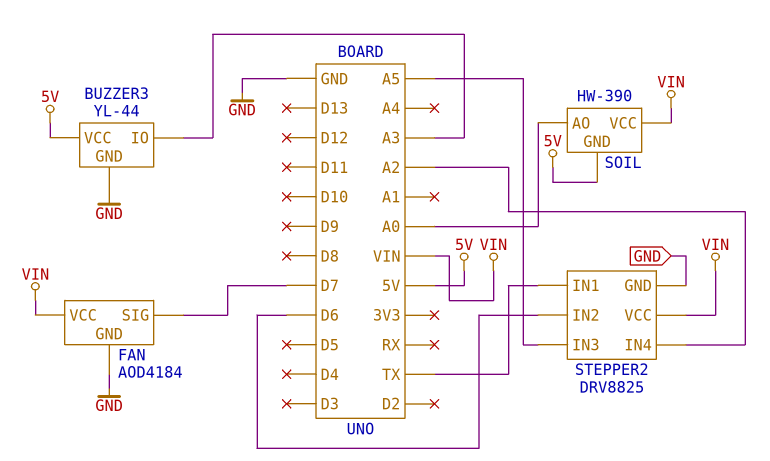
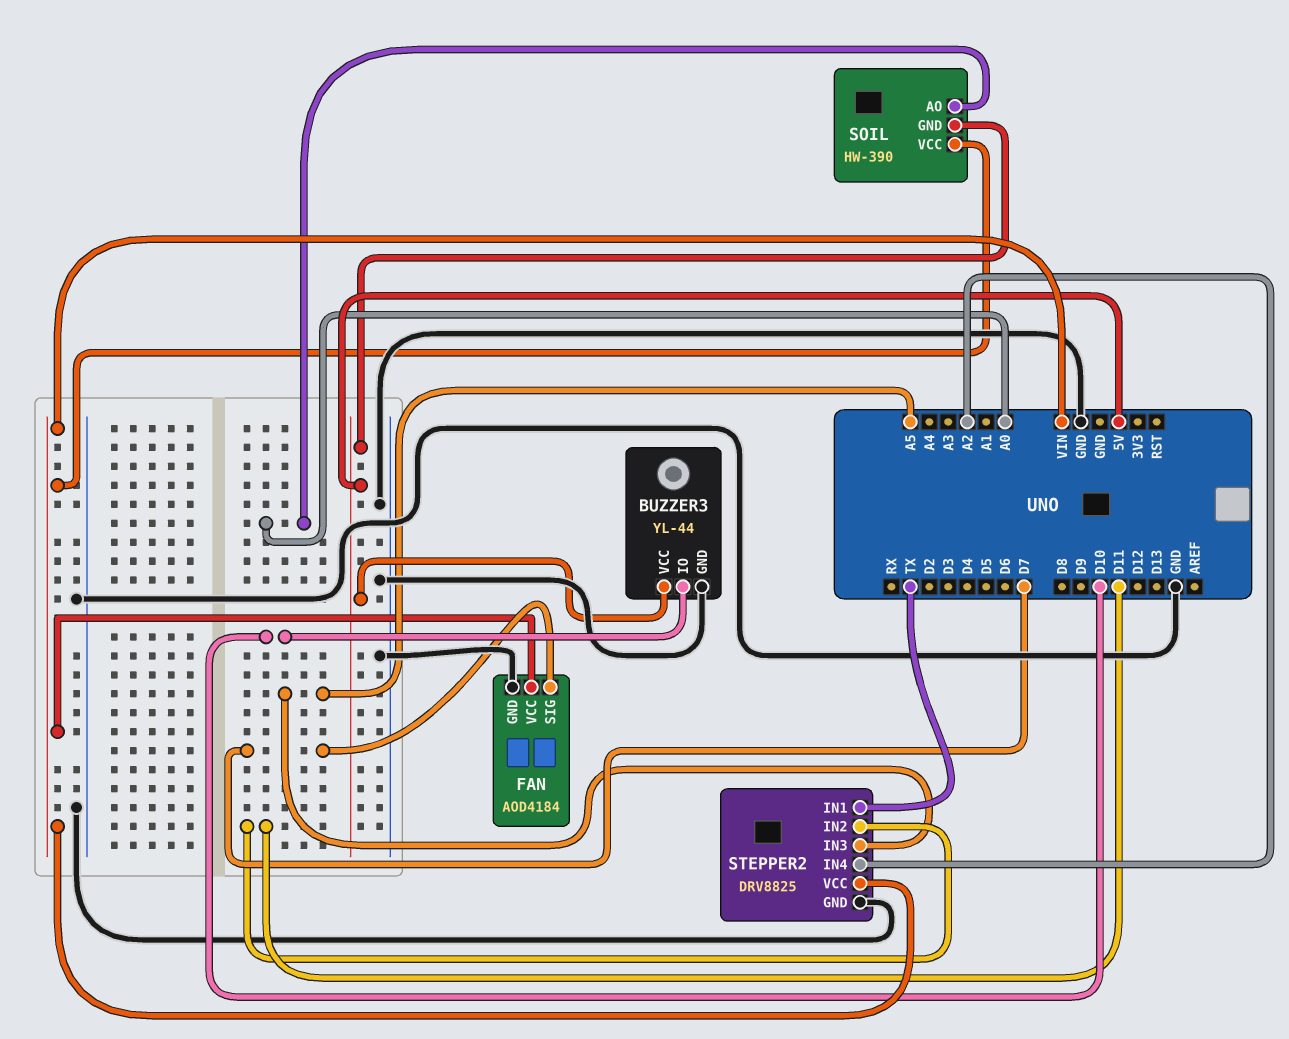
BUZZER3 pin IO: A3 -> D10
STEPPER2 pin IN2: D6 -> D11

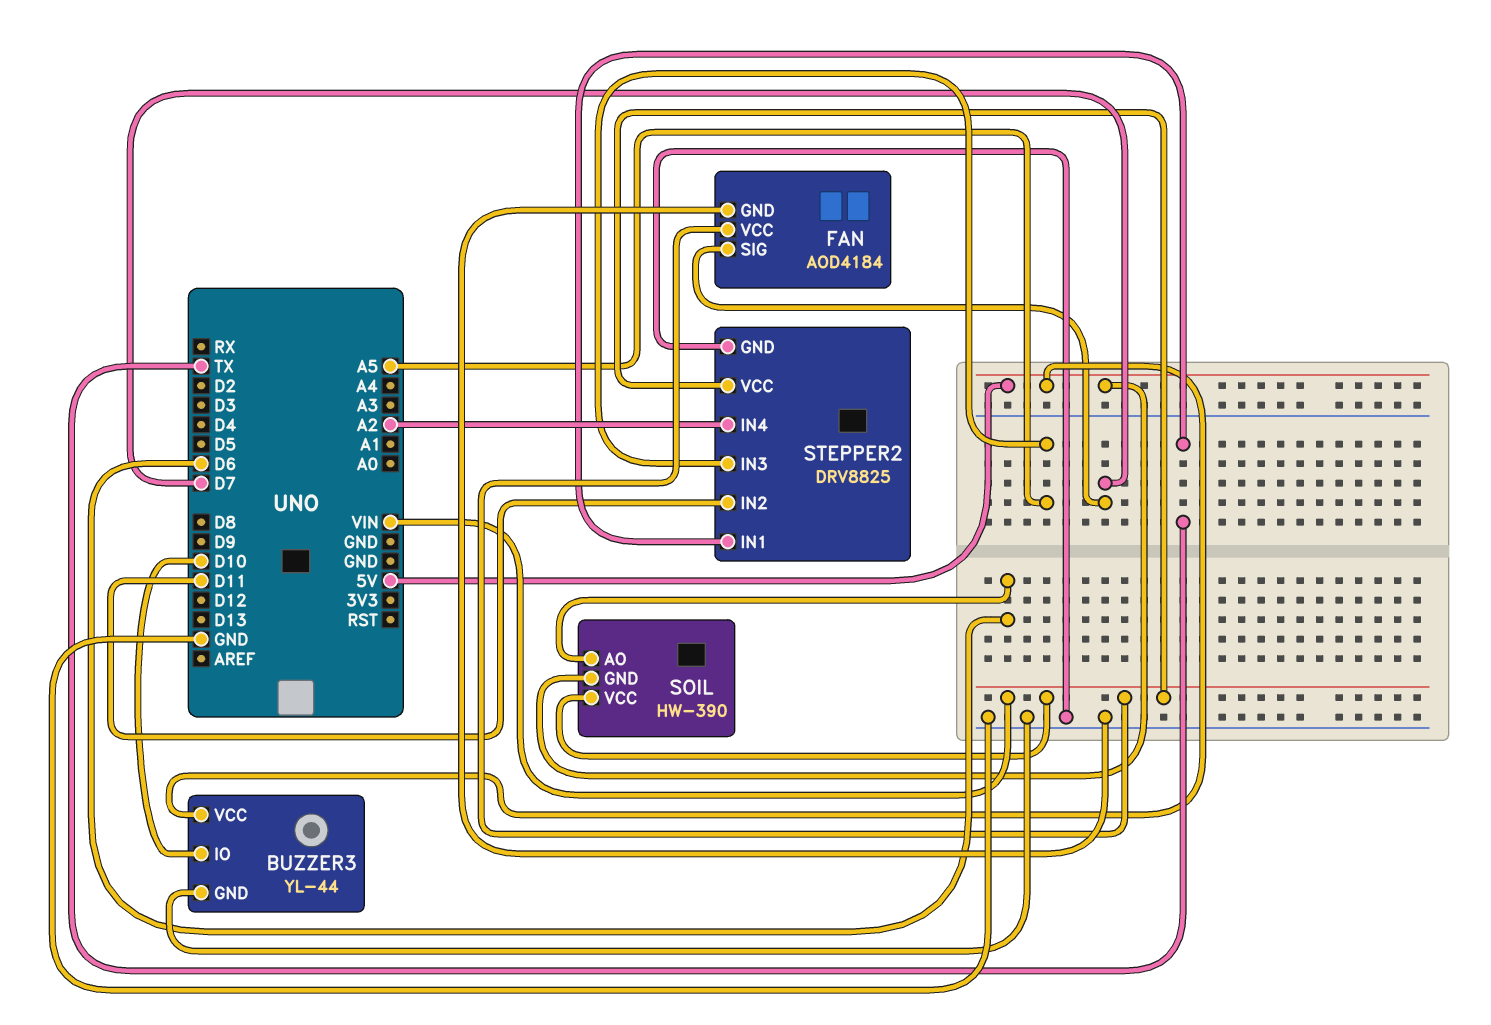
SOIL pin AO: A0 -> D6

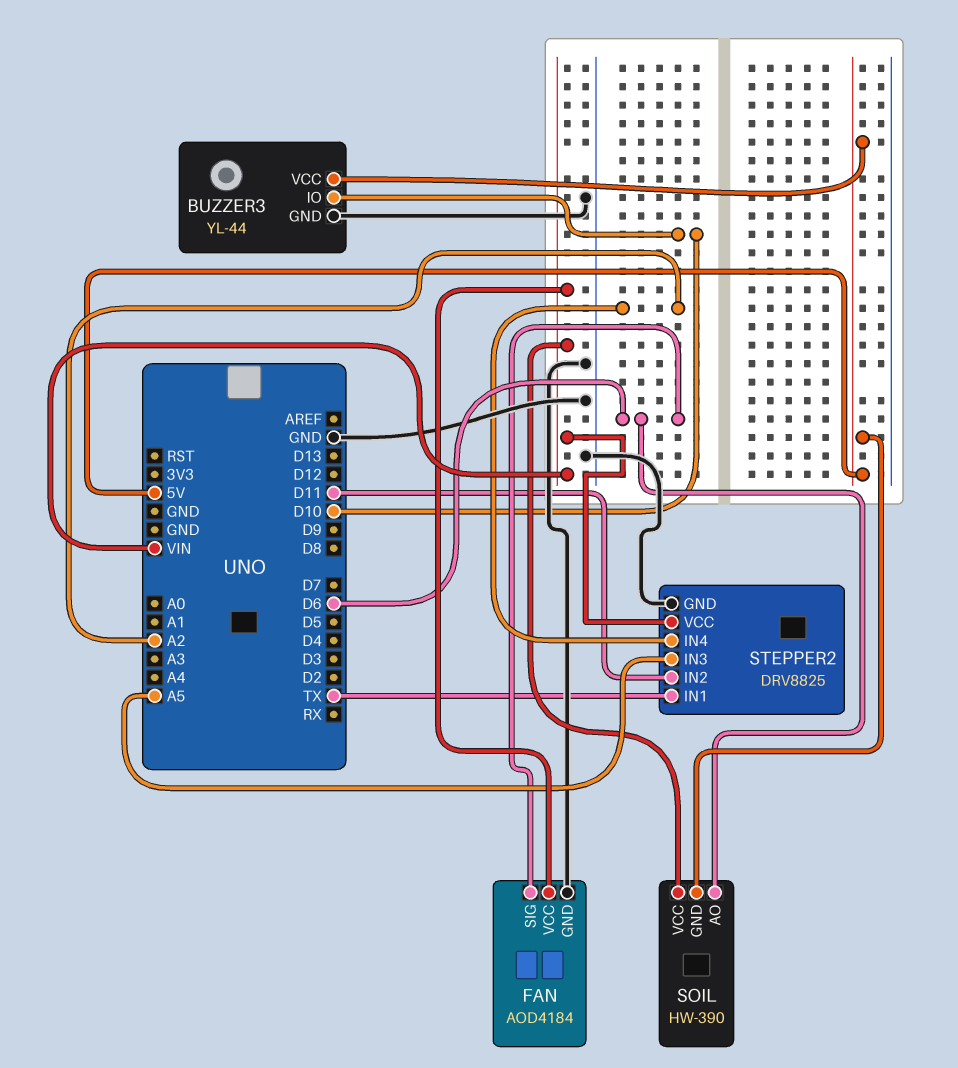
FAN pin SIG: D7 -> D6

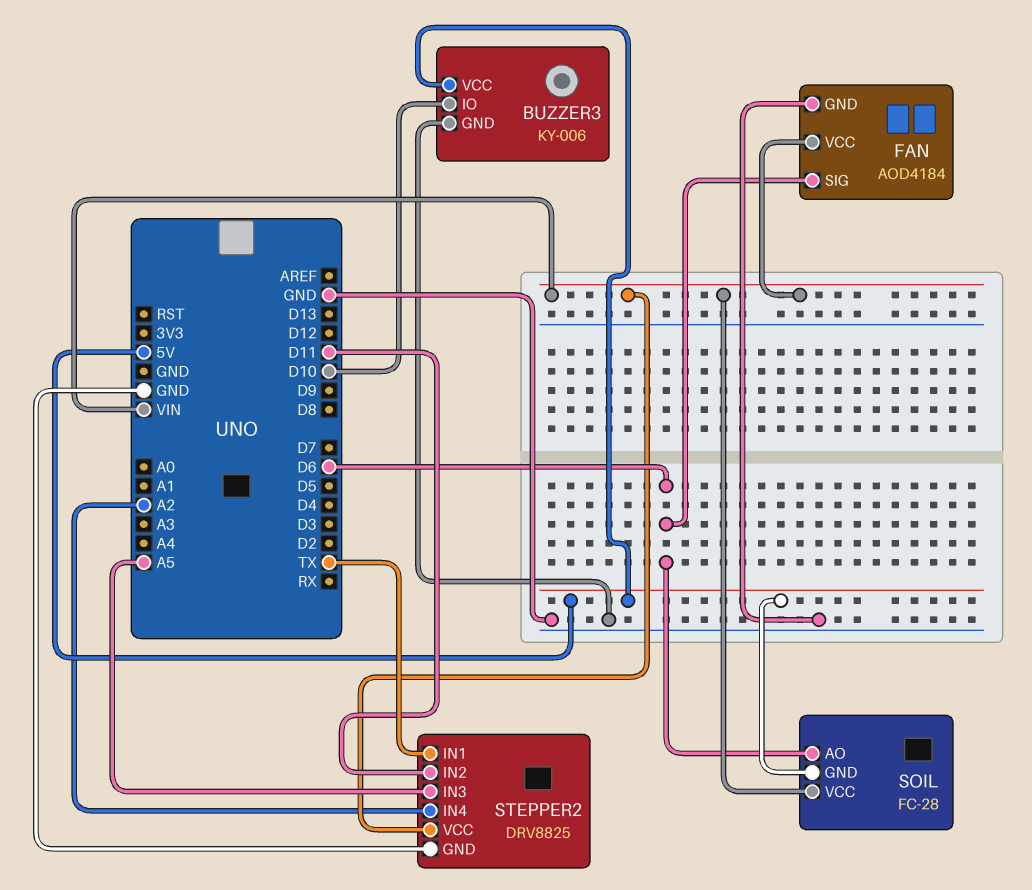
BUZZER3: YL-44 -> KY-006
SOIL: HW-390 -> FC-28

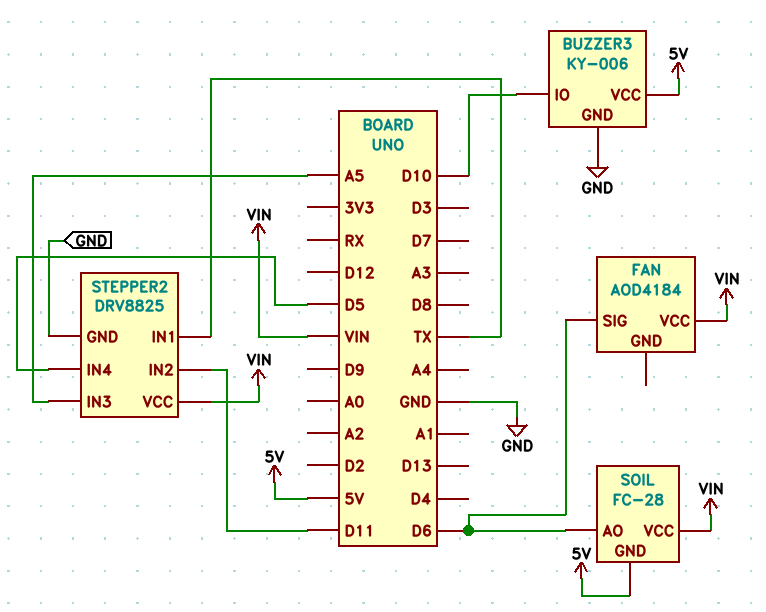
FAN pin GND: GND -> none
STEPPER2 pin IN4: A2 -> D5

